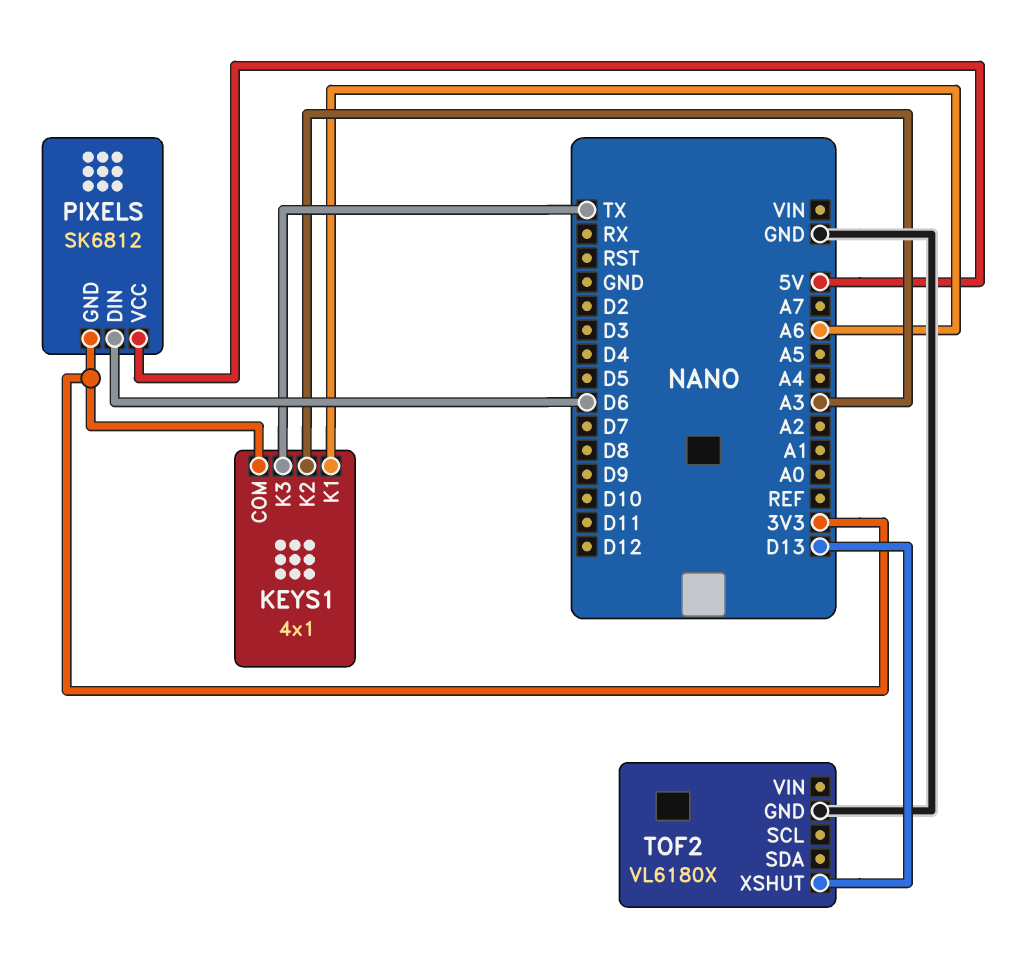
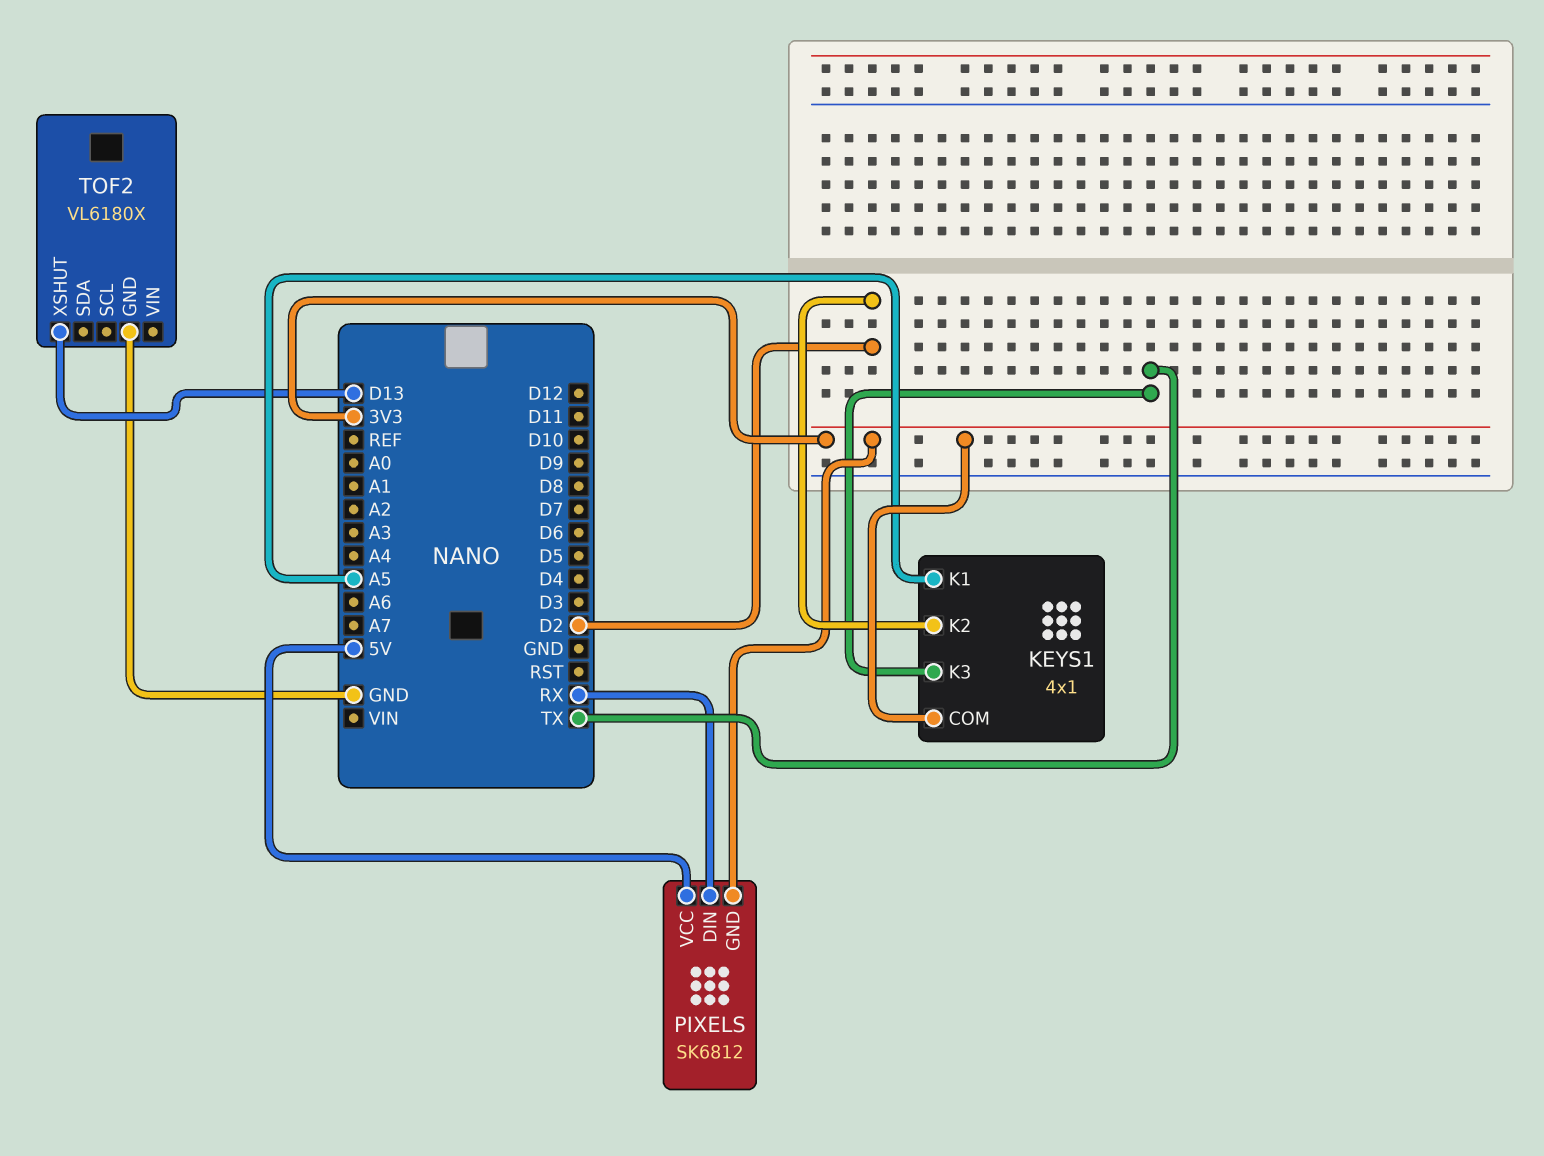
KEYS1 pin K1: A6 -> A5
KEYS1 pin K2: A3 -> D2
PIXELS pin DIN: D6 -> RX

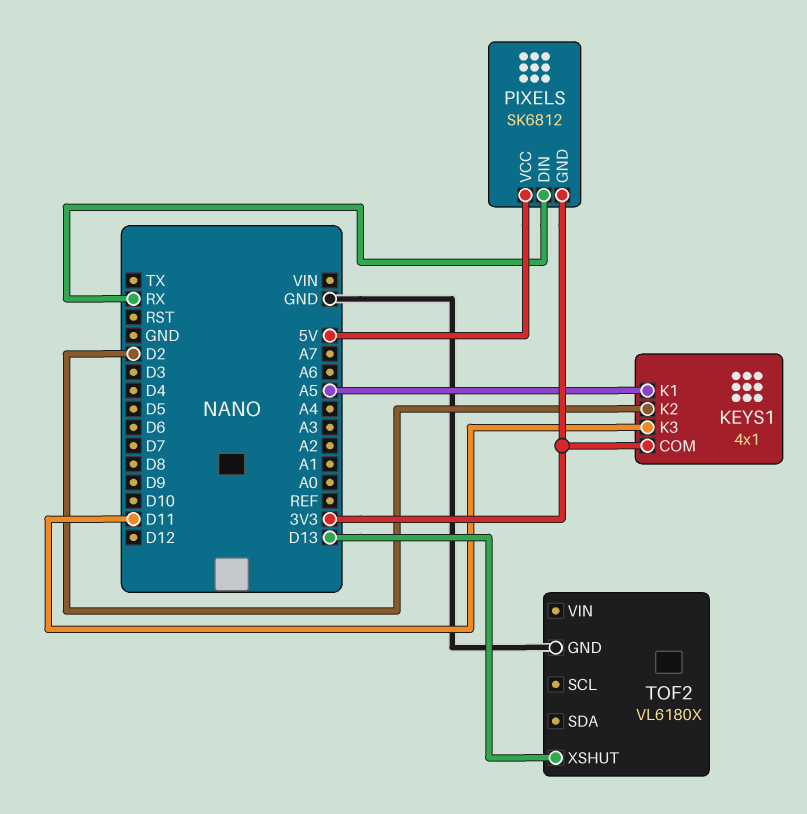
KEYS1 pin K3: TX -> D11

